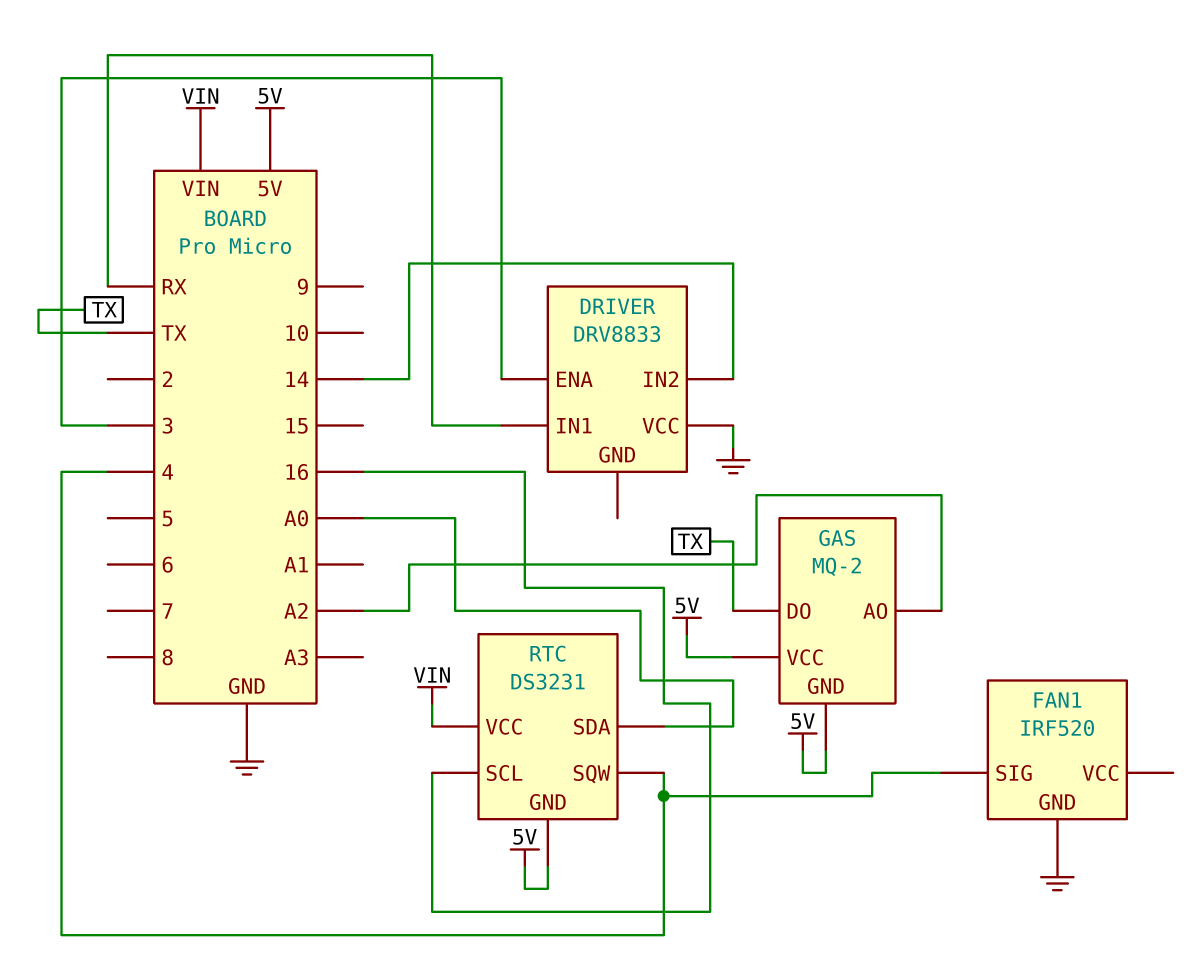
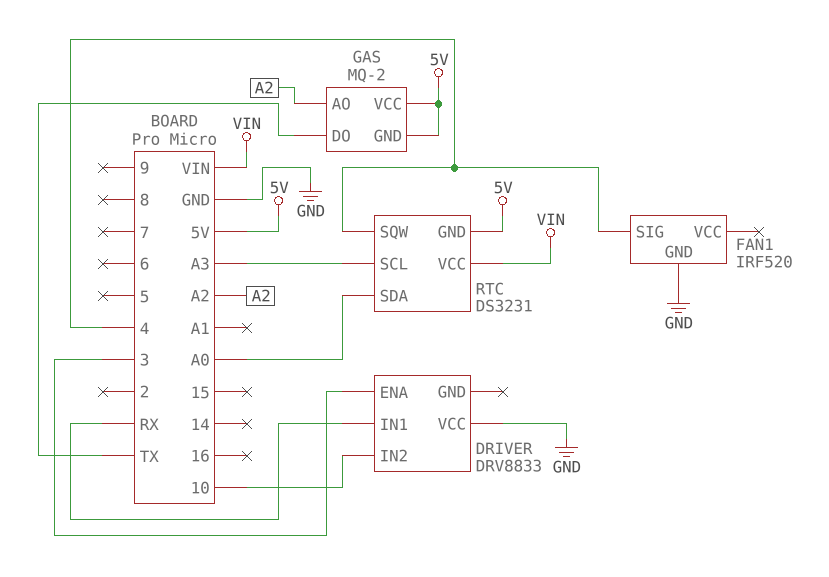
DRIVER pin IN2: 14 -> 10
RTC pin SCL: 16 -> A3

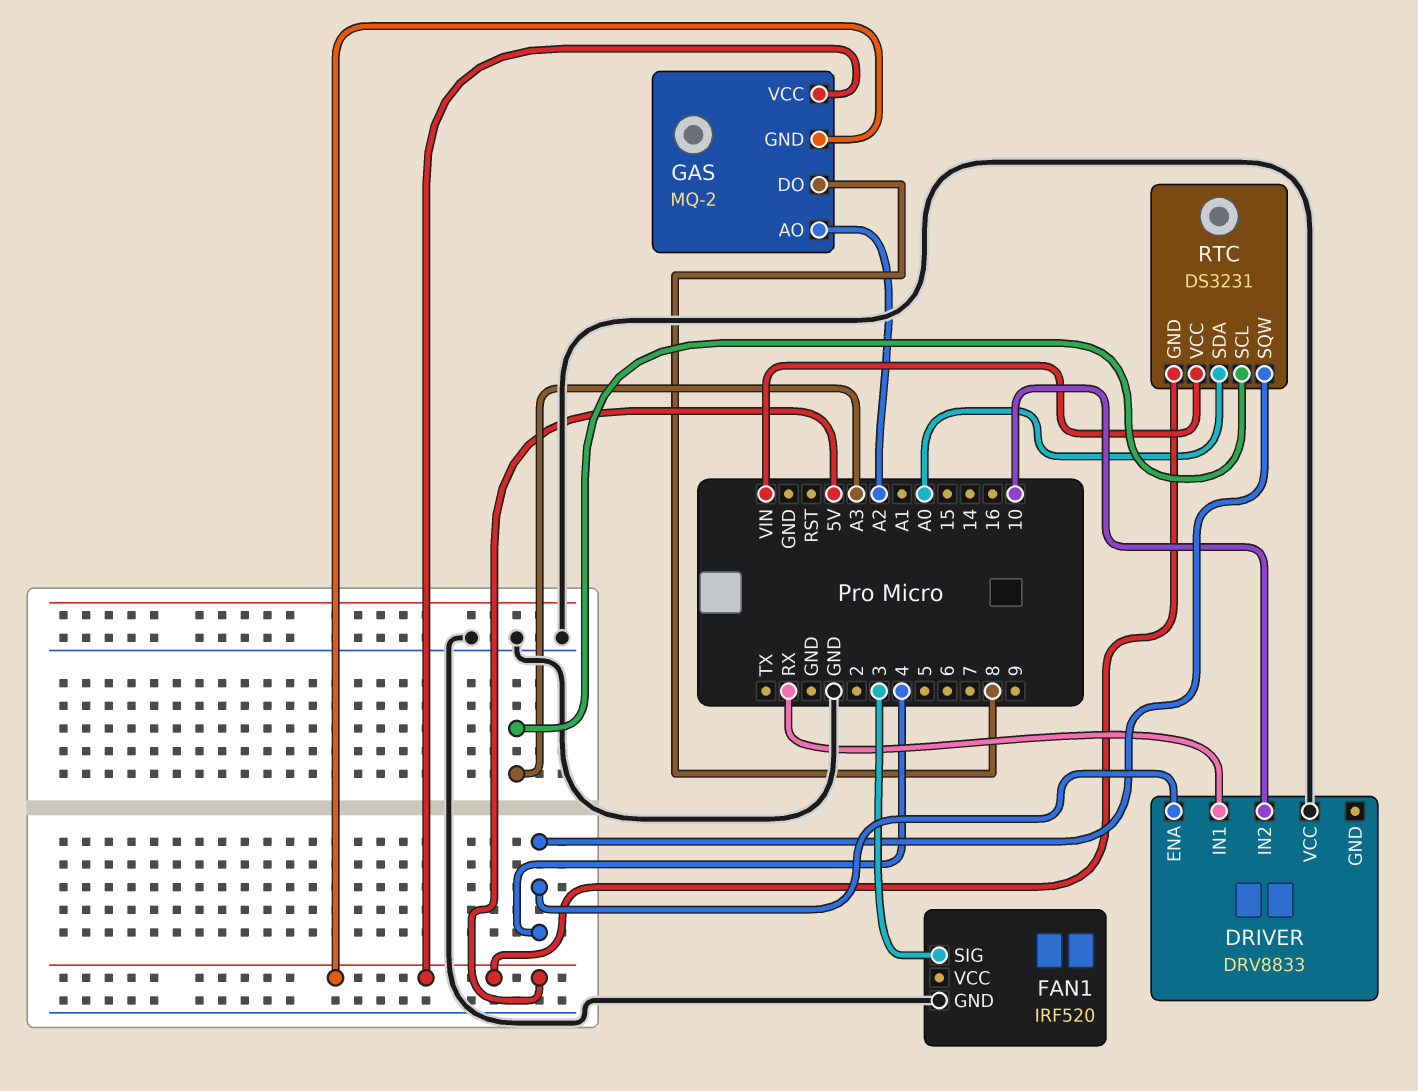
DRIVER pin ENA: 3 -> 4
FAN1 pin SIG: 4 -> 3
GAS pin DO: TX -> 8

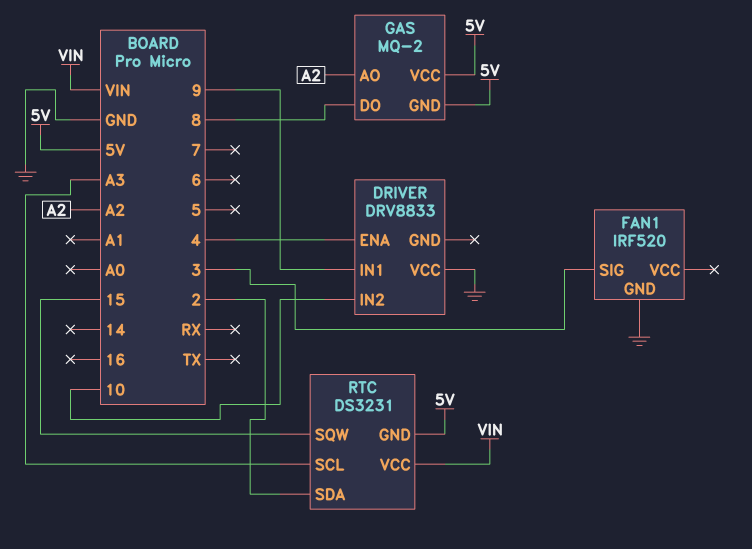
DRIVER pin IN1: RX -> 9
RTC pin SDA: A0 -> 2
RTC pin SQW: 4 -> 15

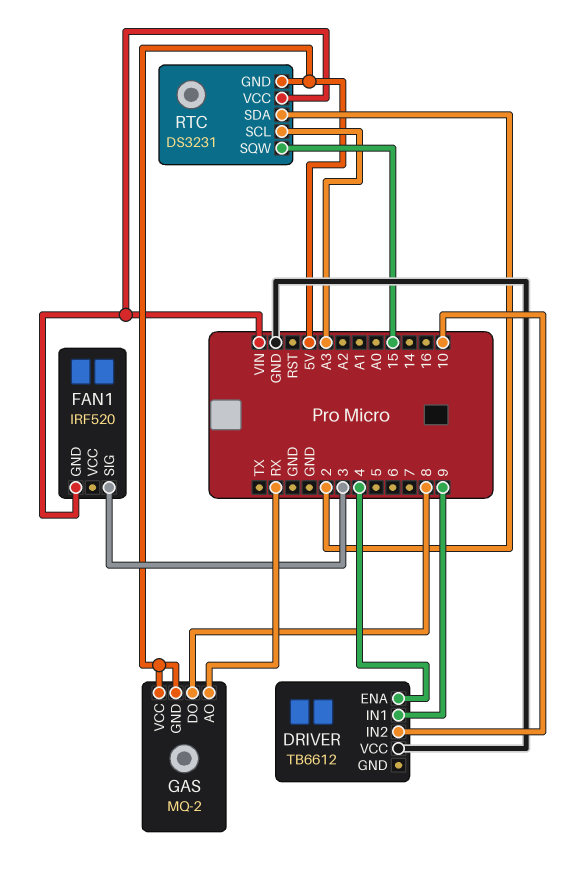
DRIVER: DRV8833 -> TB6612
FAN1 pin GND: GND -> VIN
GAS pin AO: A2 -> RX

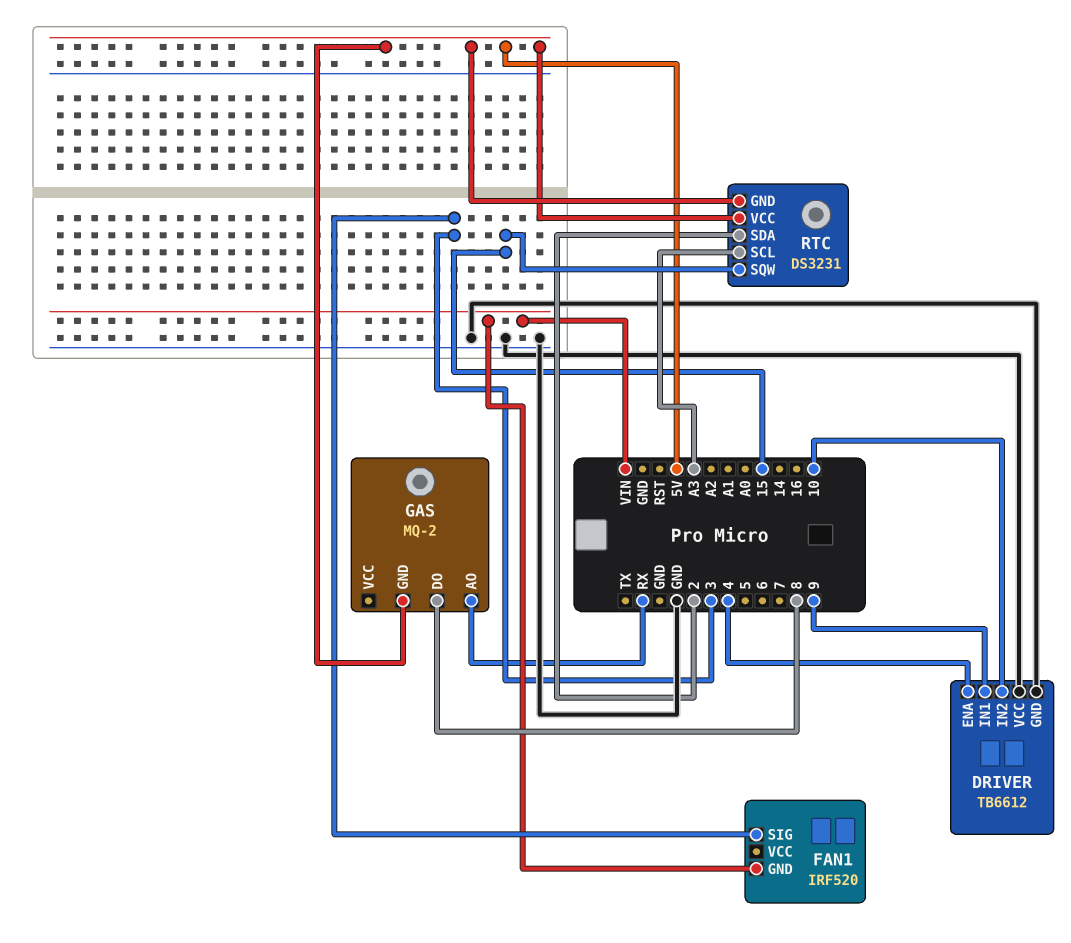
DRIVER pin GND: none -> GND
GAS pin VCC: 5V -> none
RTC pin VCC: VIN -> 5V

